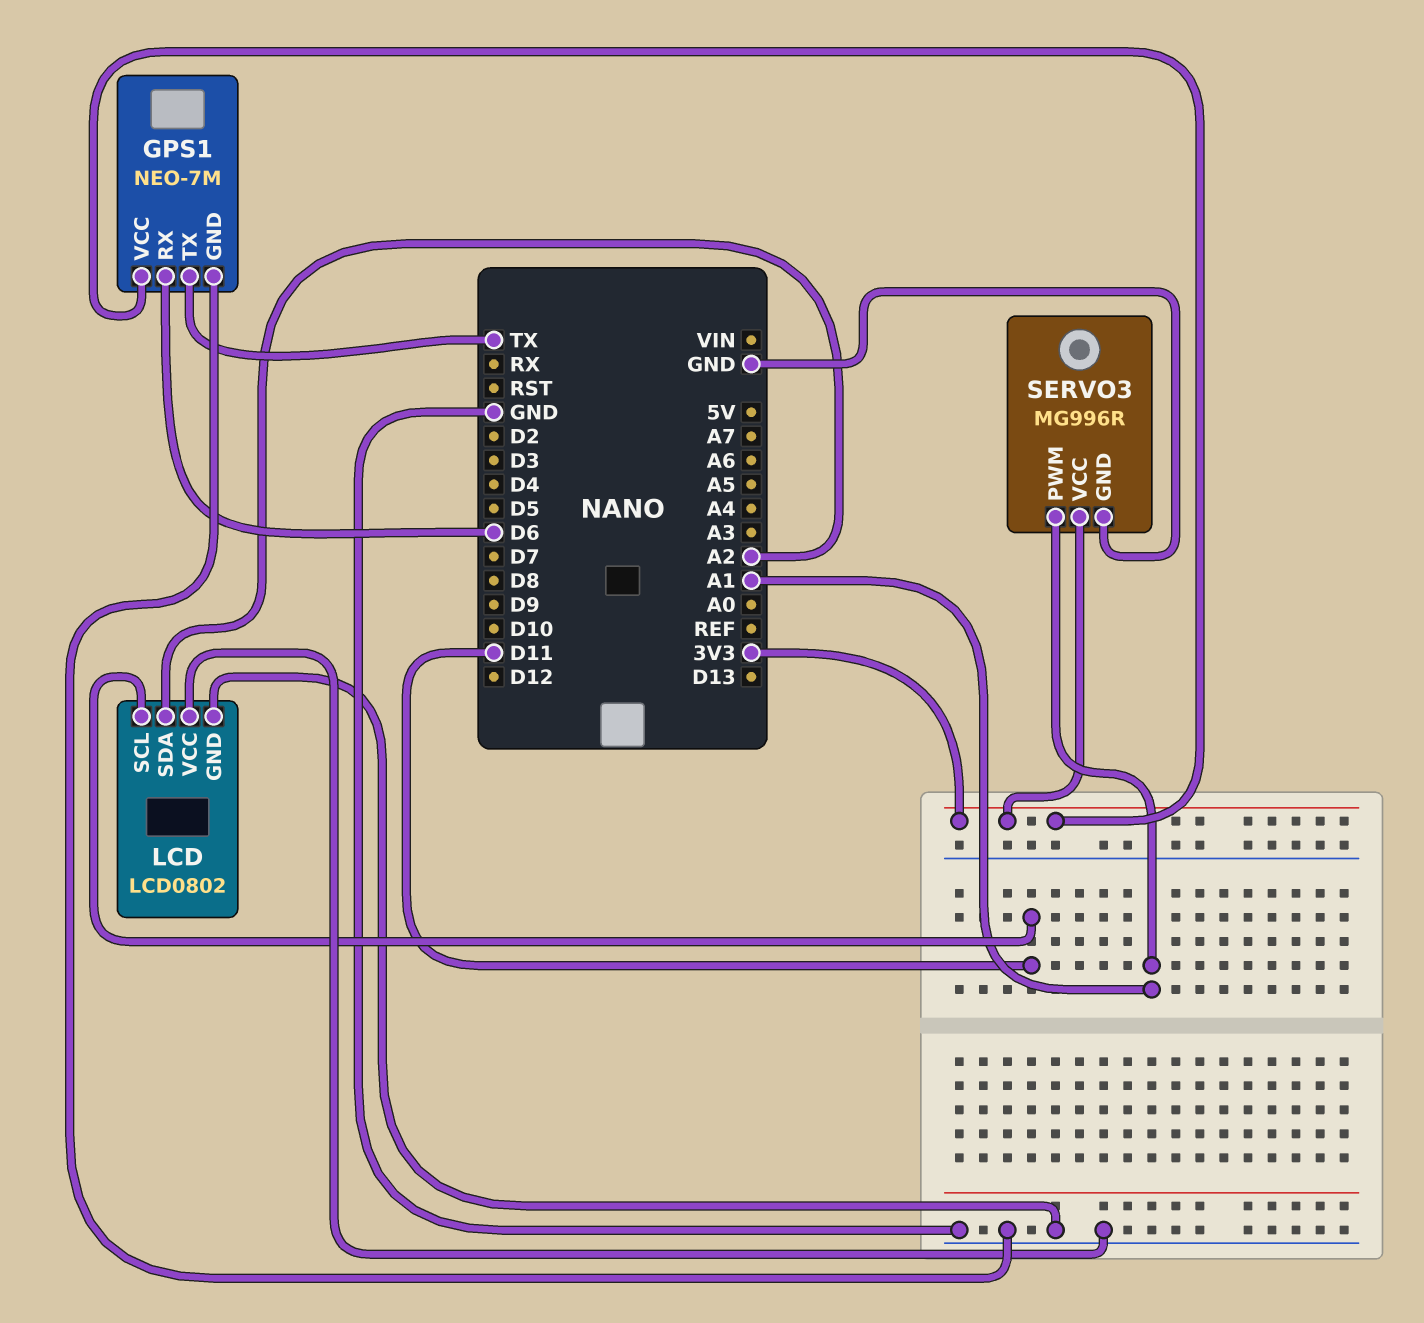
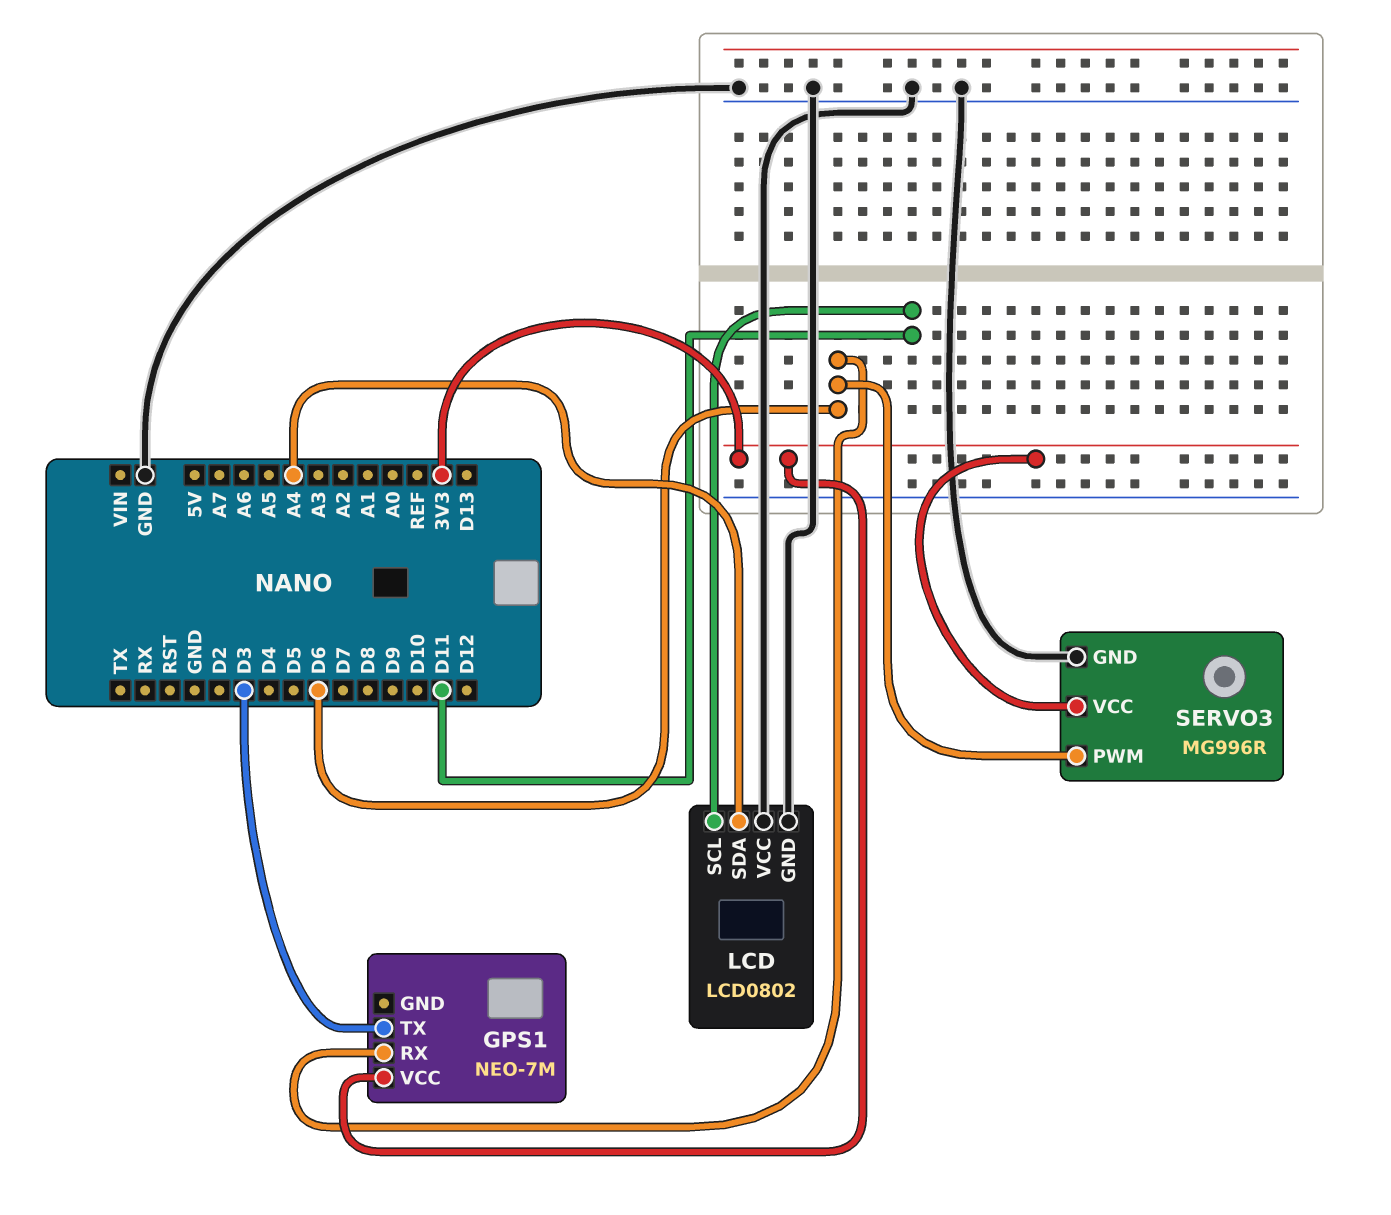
GPS1 pin GND: GND -> none
GPS1 pin TX: TX -> D3
LCD pin SDA: A2 -> A4
SERVO3 pin PWM: A1 -> D6

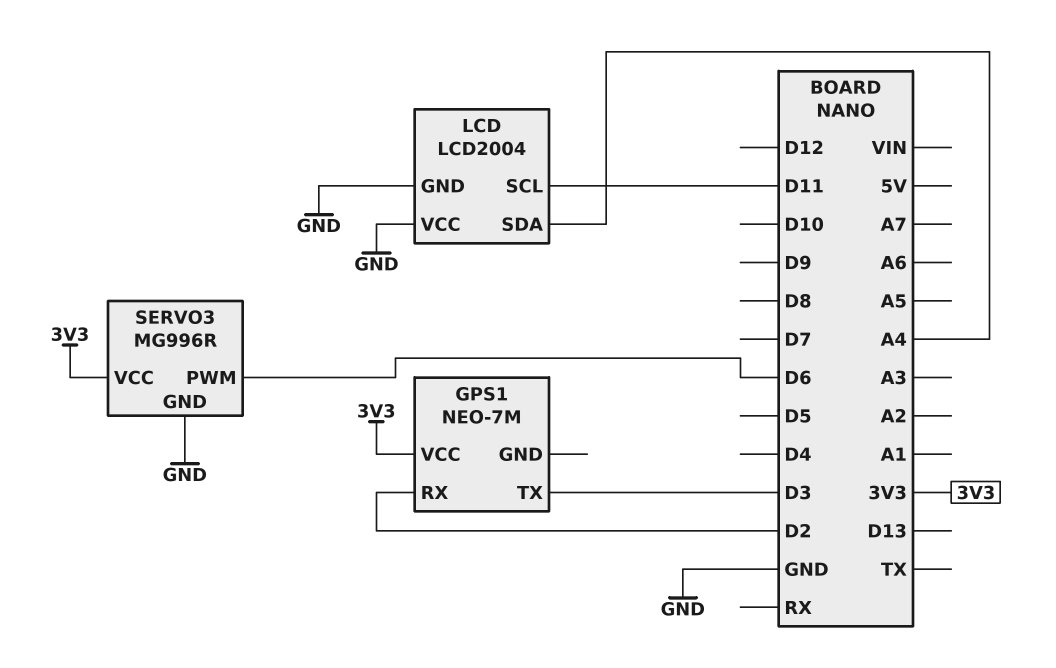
GPS1 pin RX: D6 -> D2
LCD: LCD0802 -> LCD2004

